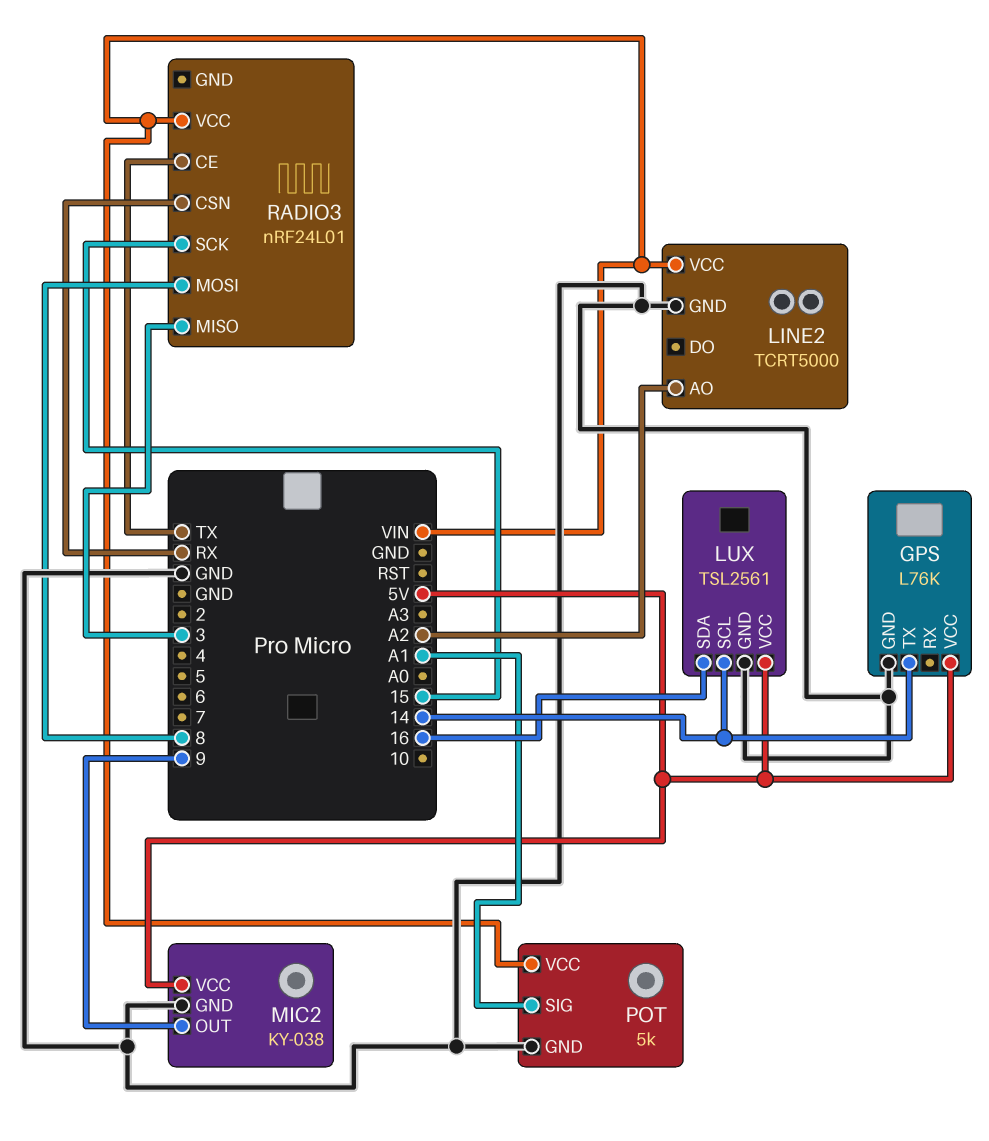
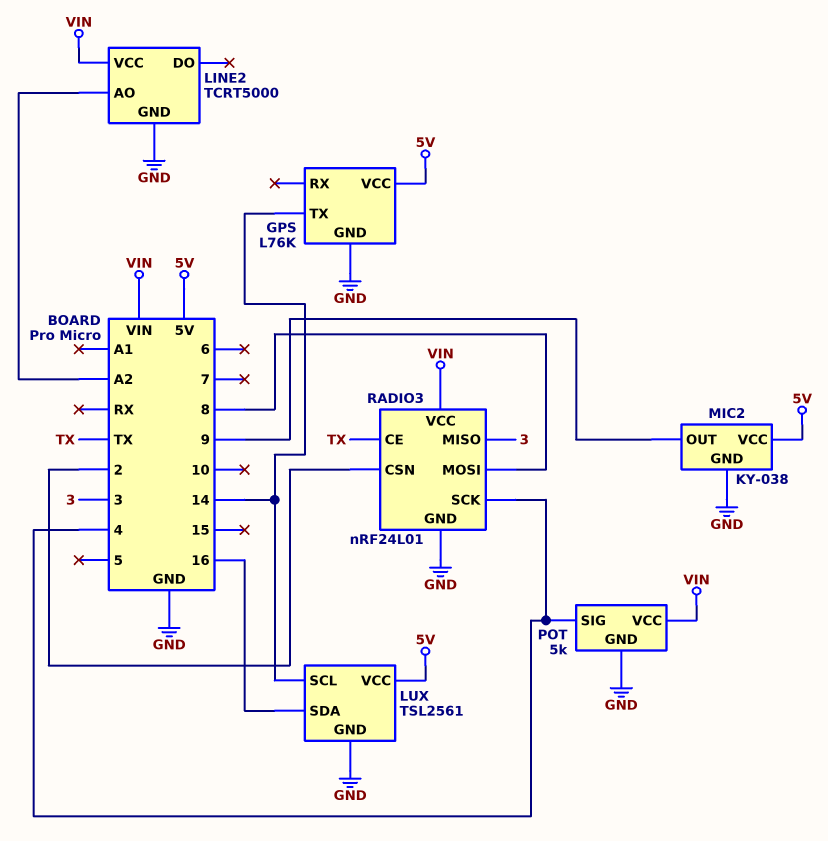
POT pin SIG: A1 -> 4
RADIO3 pin CSN: RX -> 2
RADIO3 pin GND: none -> GND
RADIO3 pin SCK: 15 -> 4

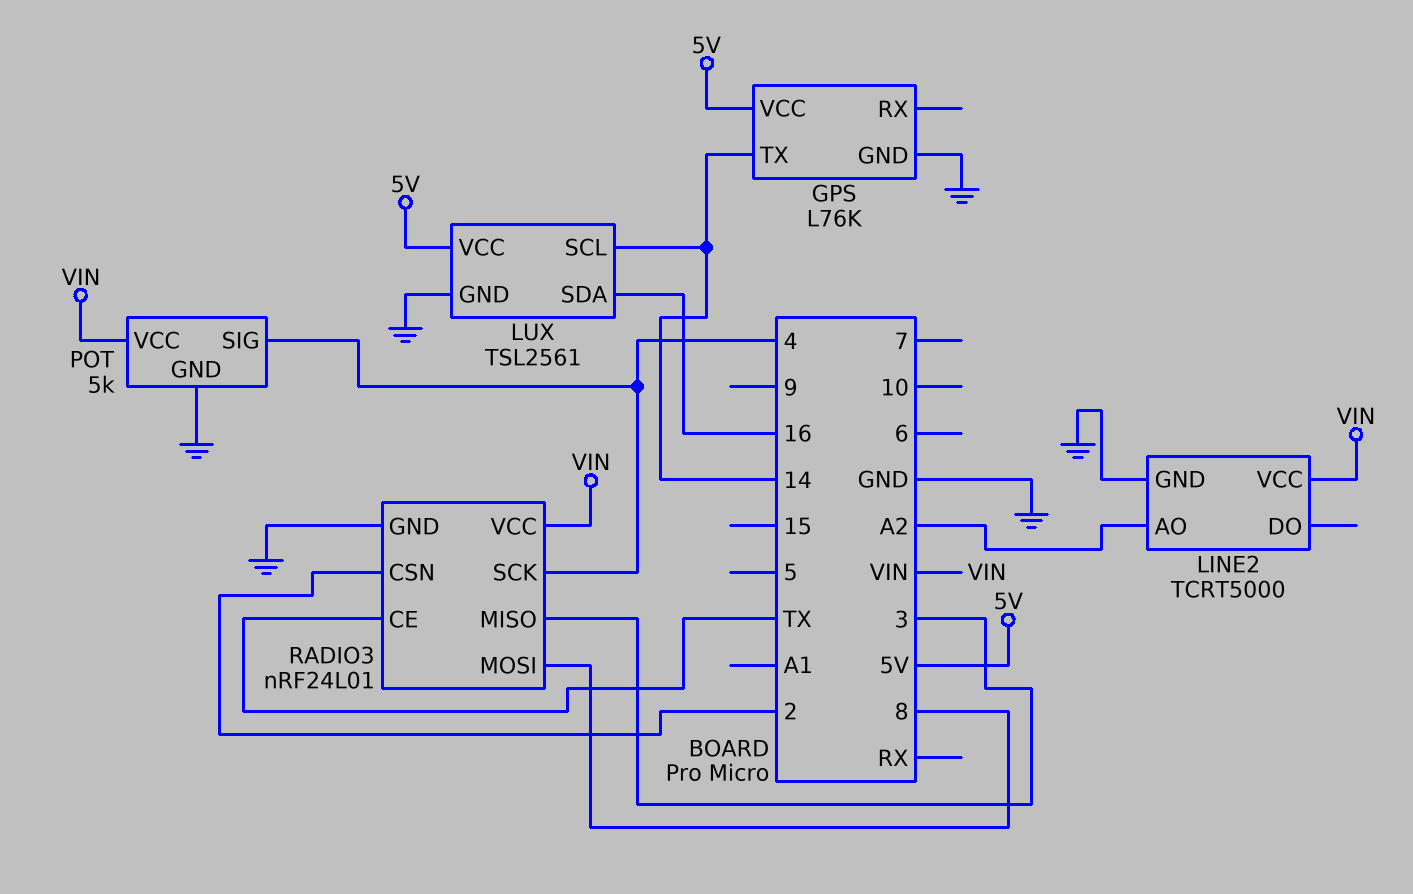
MIC2: KY-038 -> none
MIC2 pin GND: GND -> none
MIC2 pin OUT: 9 -> none
MIC2 pin VCC: 5V -> none

